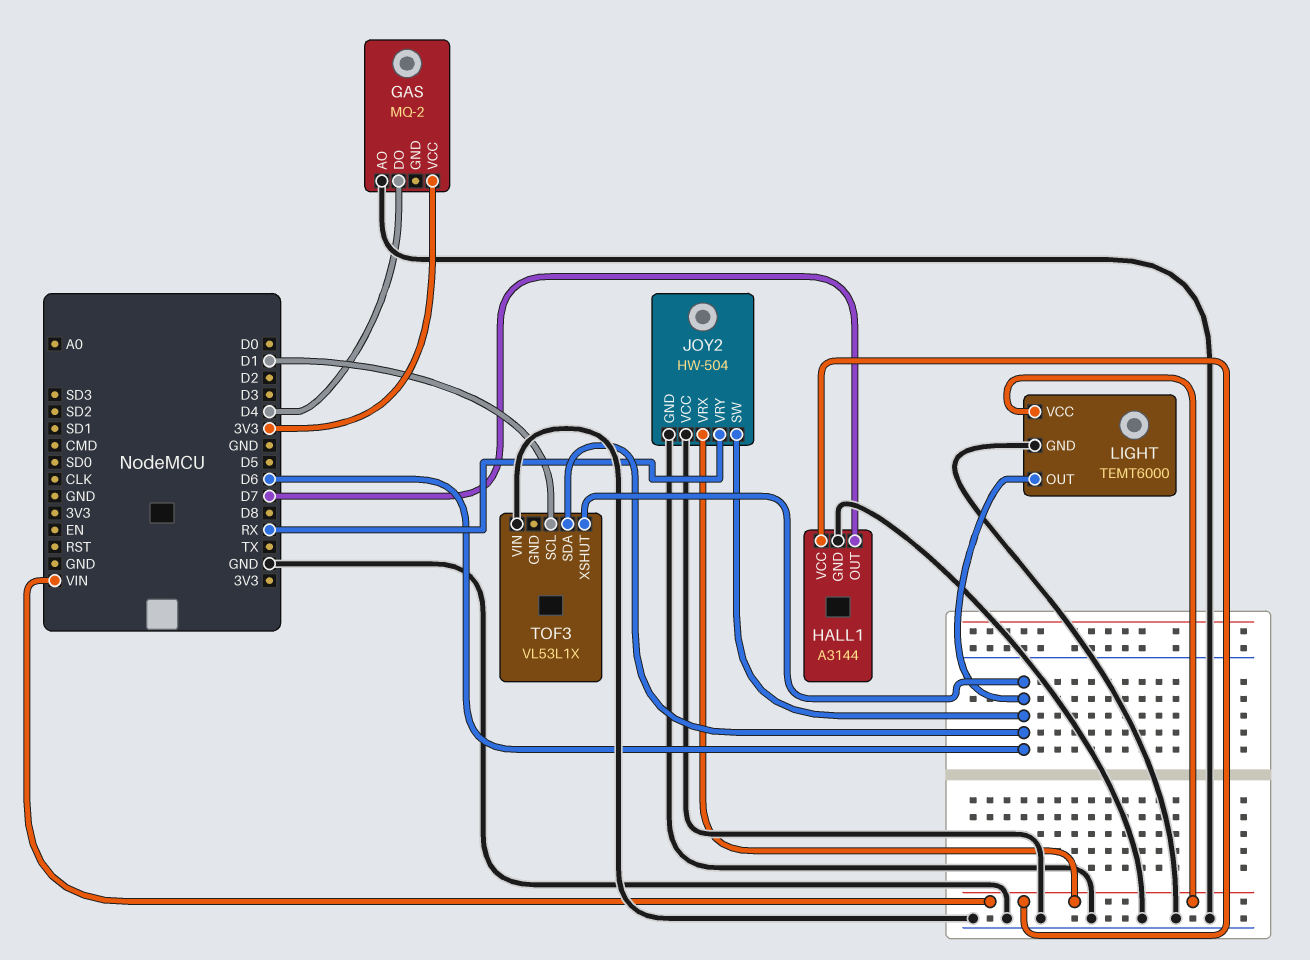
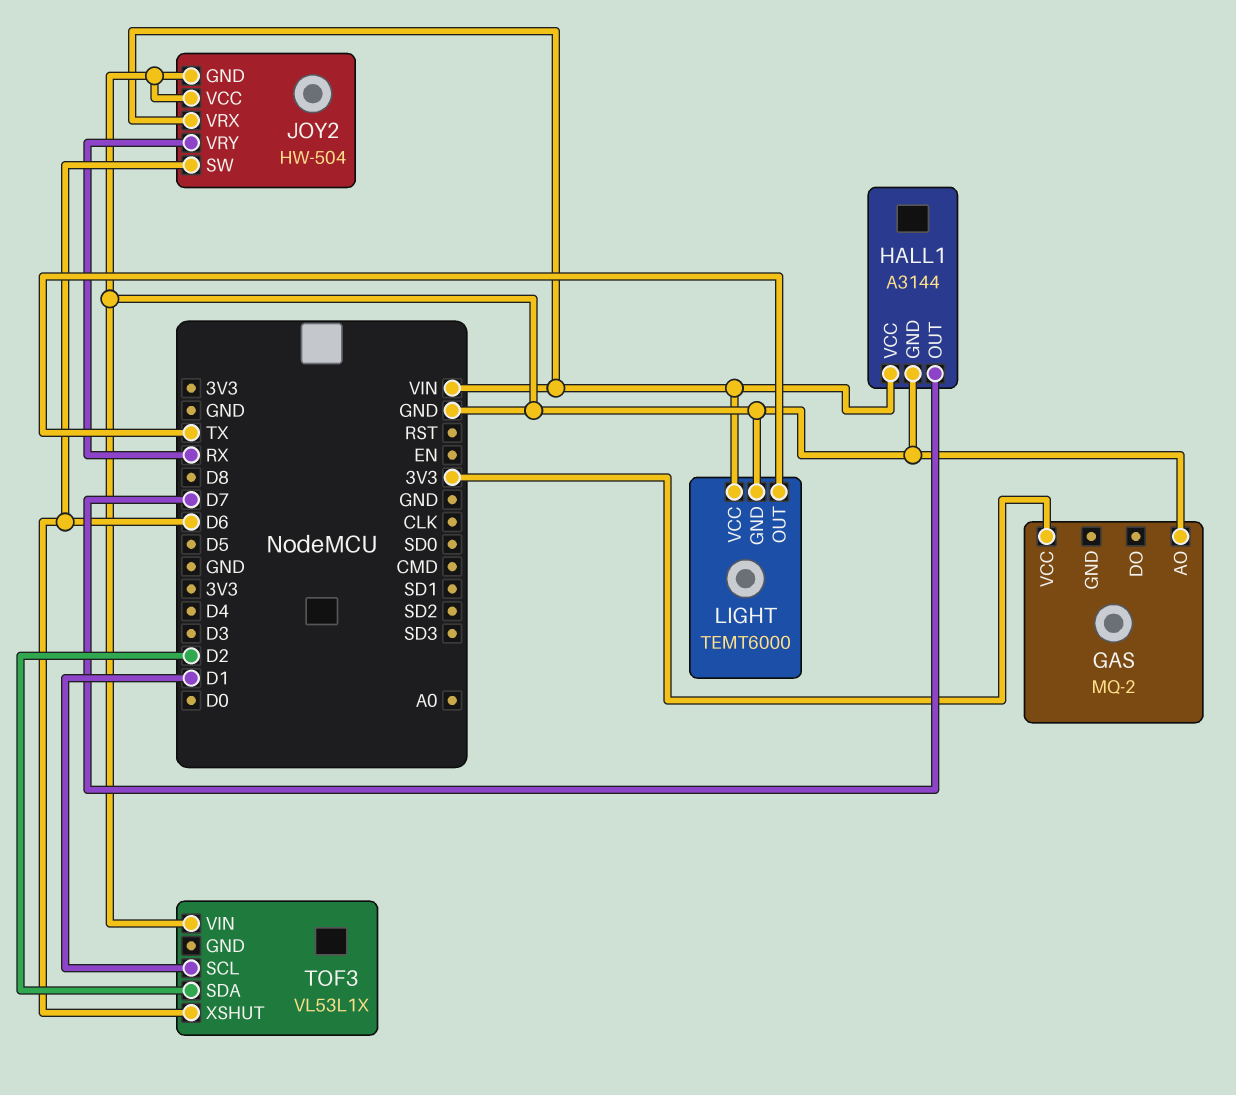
GAS pin DO: D4 -> none
LIGHT pin OUT: D6 -> TX
TOF3 pin SDA: D6 -> D2

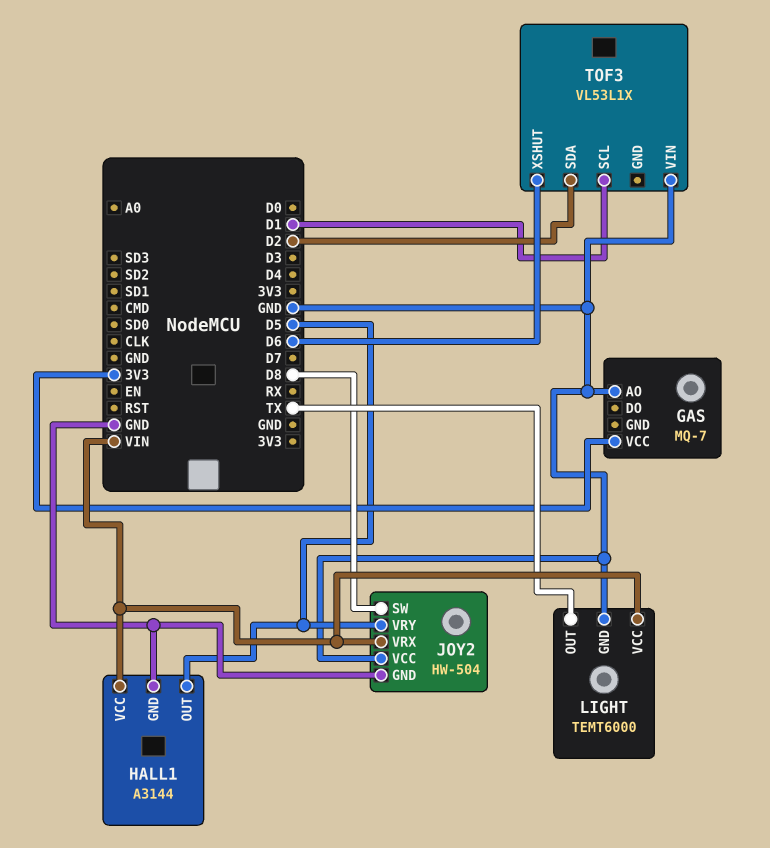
GAS: MQ-2 -> MQ-7
HALL1 pin OUT: D7 -> D5
JOY2 pin SW: D6 -> D8
JOY2 pin VRY: RX -> D5

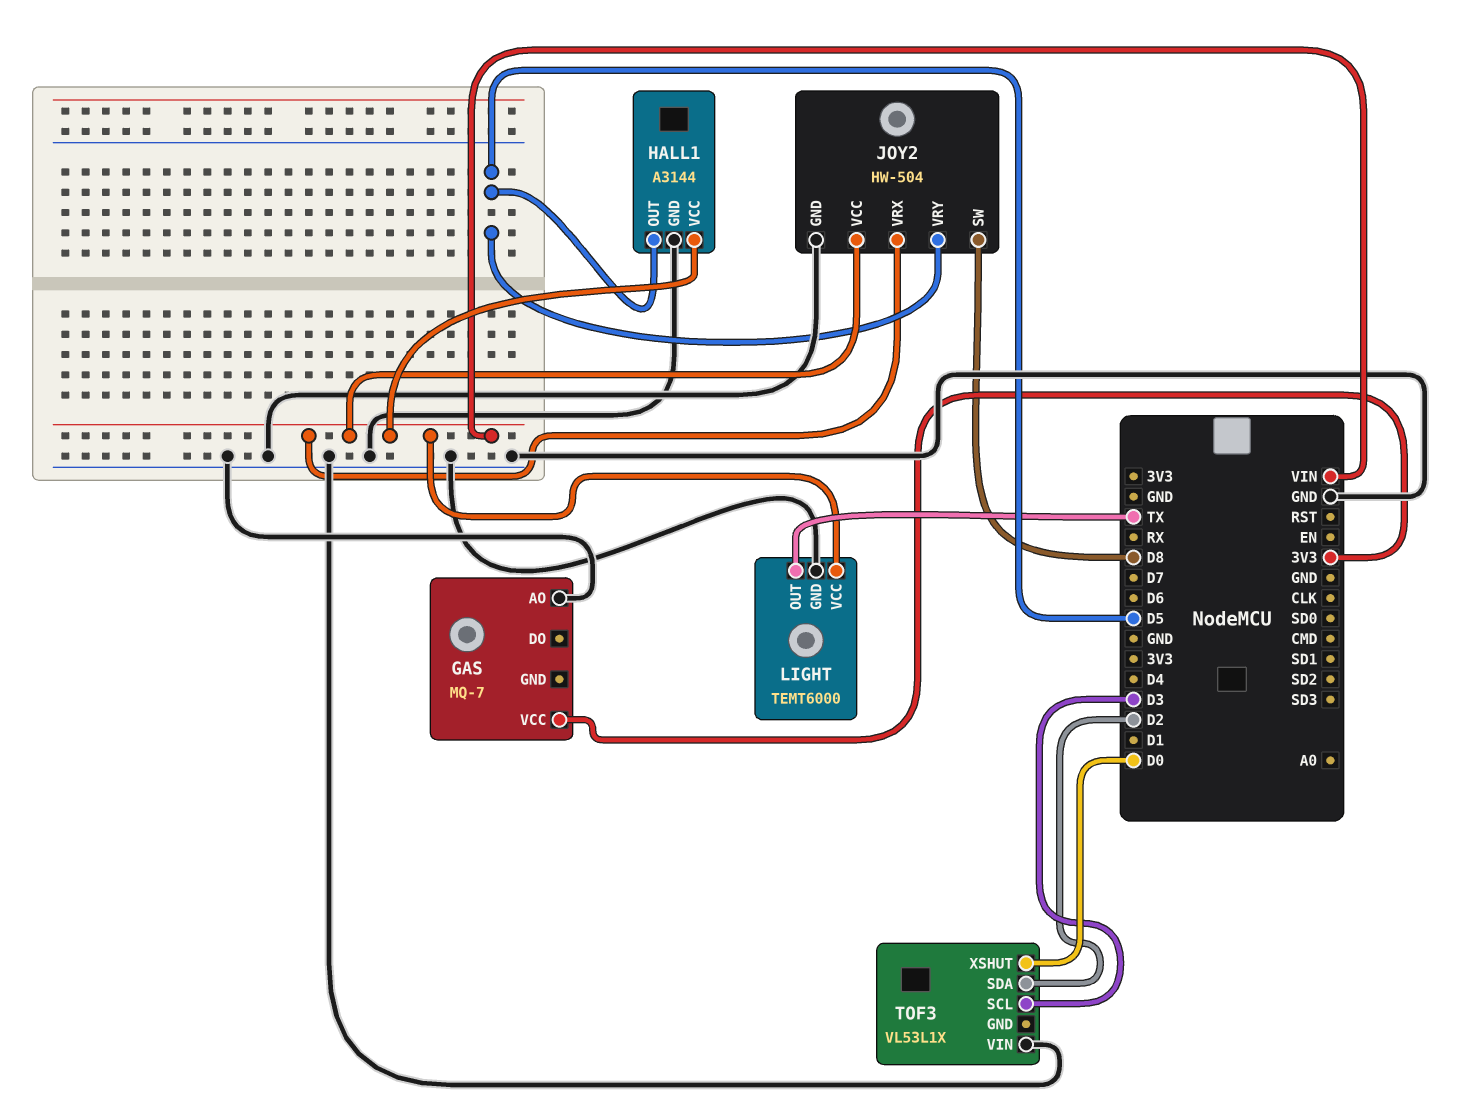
JOY2 pin VCC: GND -> VIN
TOF3 pin SCL: D1 -> D3
TOF3 pin XSHUT: D6 -> D0

